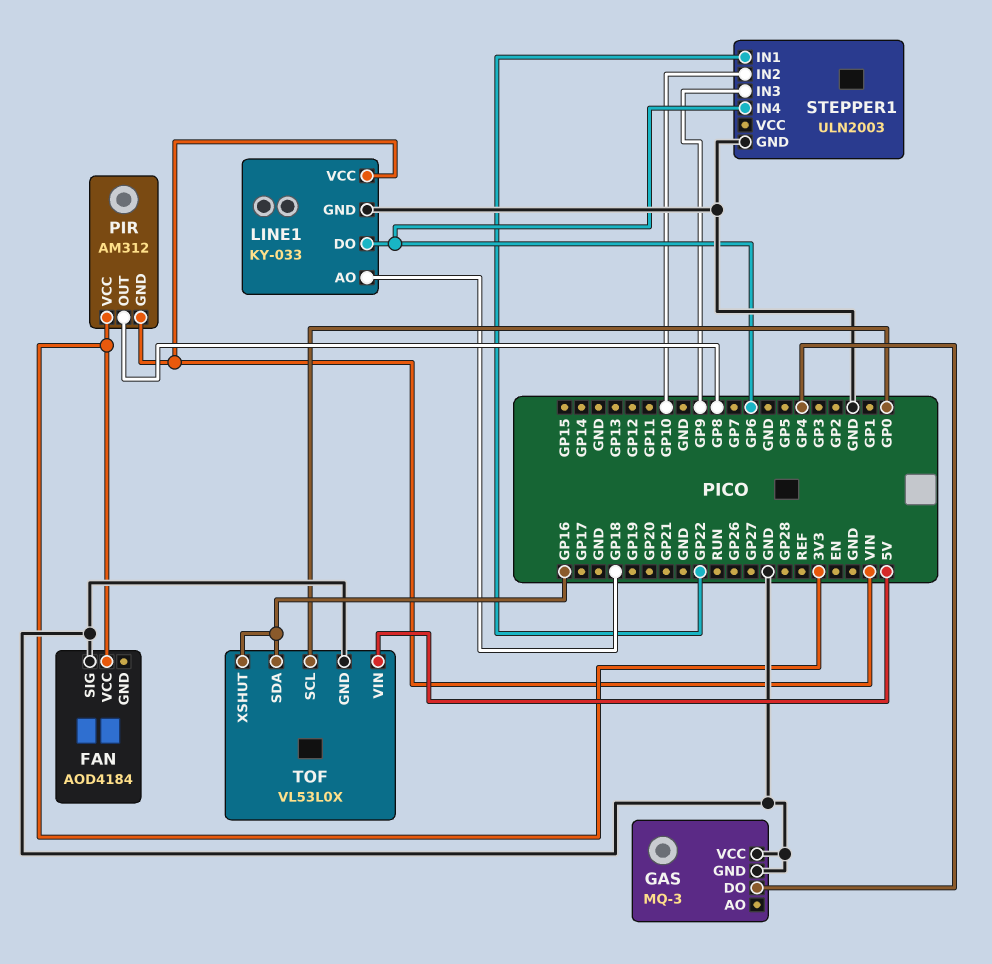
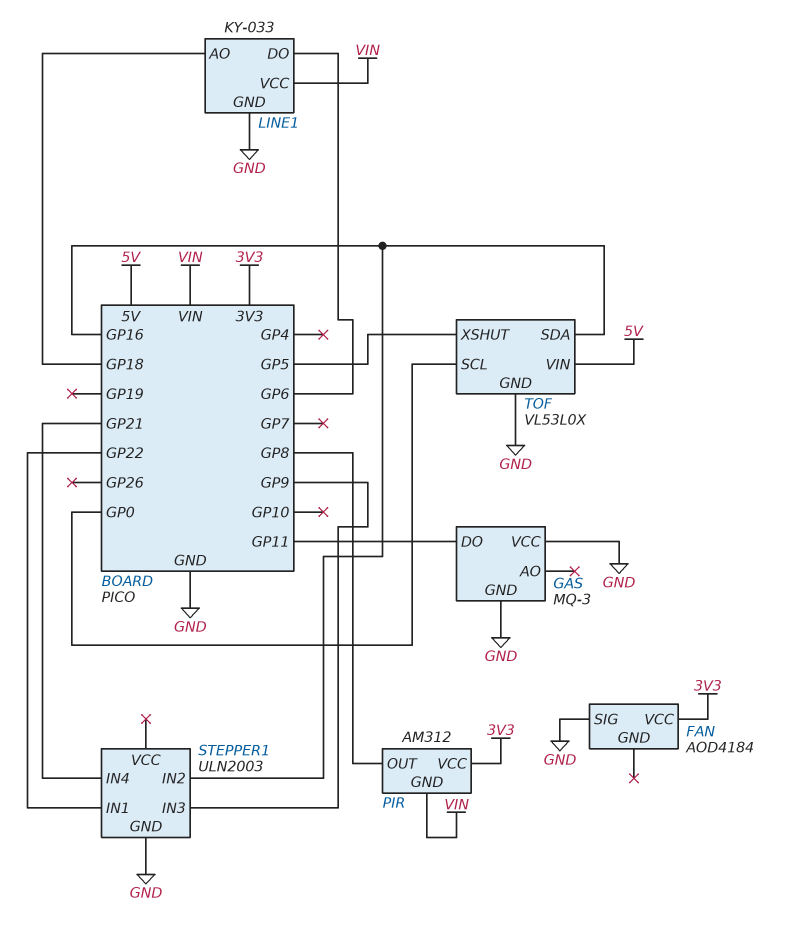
GAS pin DO: GP4 -> GP11
STEPPER1 pin IN2: GP10 -> GP16
STEPPER1 pin IN4: GP6 -> GP21
TOF pin XSHUT: GP16 -> GP5

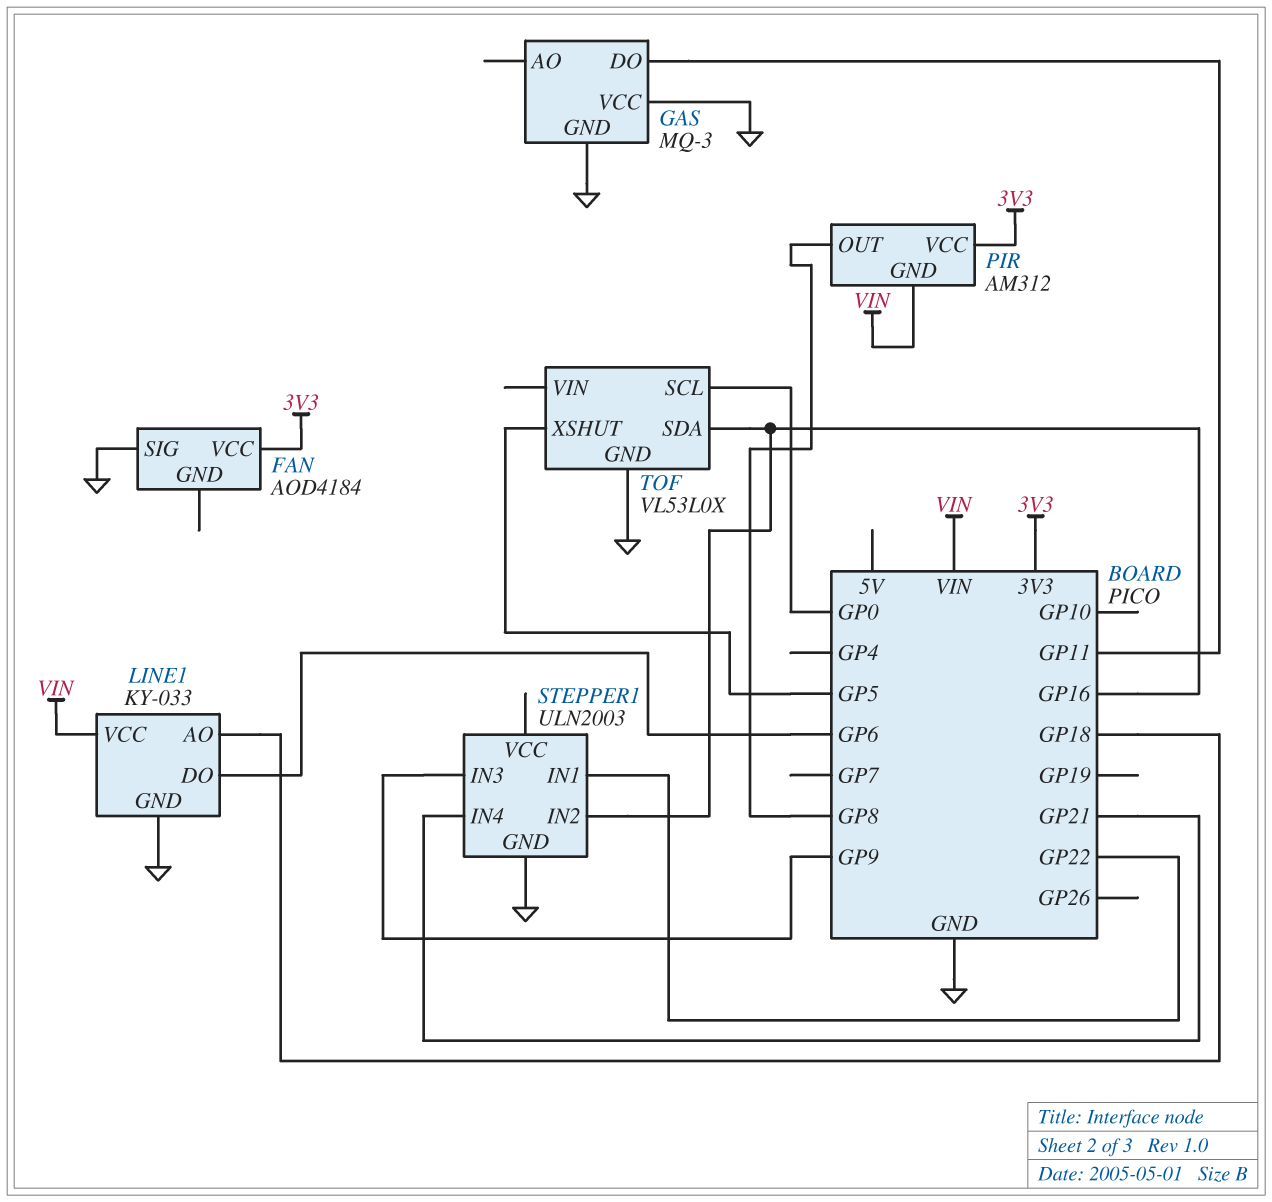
TOF pin VIN: 5V -> none

